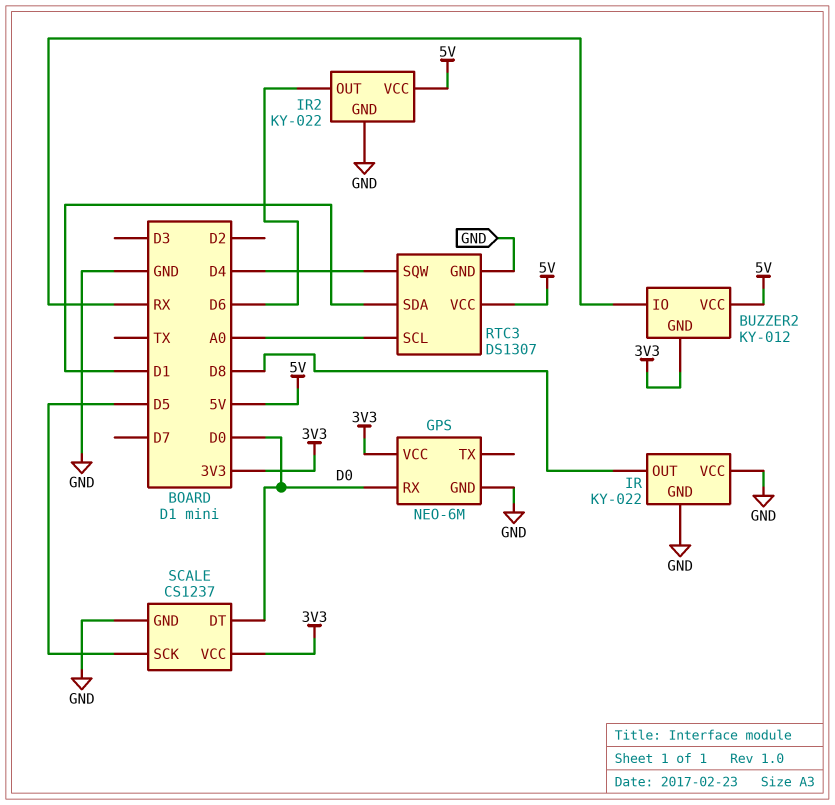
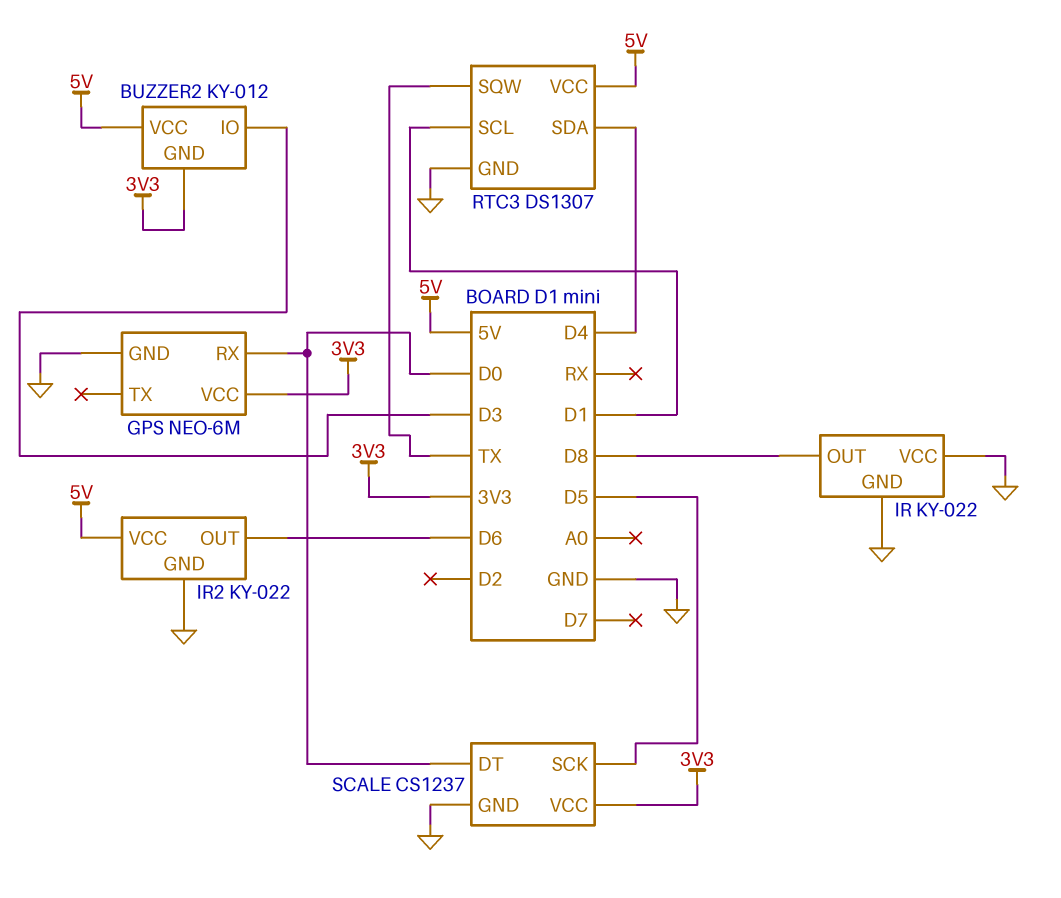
BUZZER2 pin IO: RX -> D3
RTC3 pin SCL: A0 -> D1
RTC3 pin SDA: D1 -> D4
RTC3 pin SQW: D4 -> TX

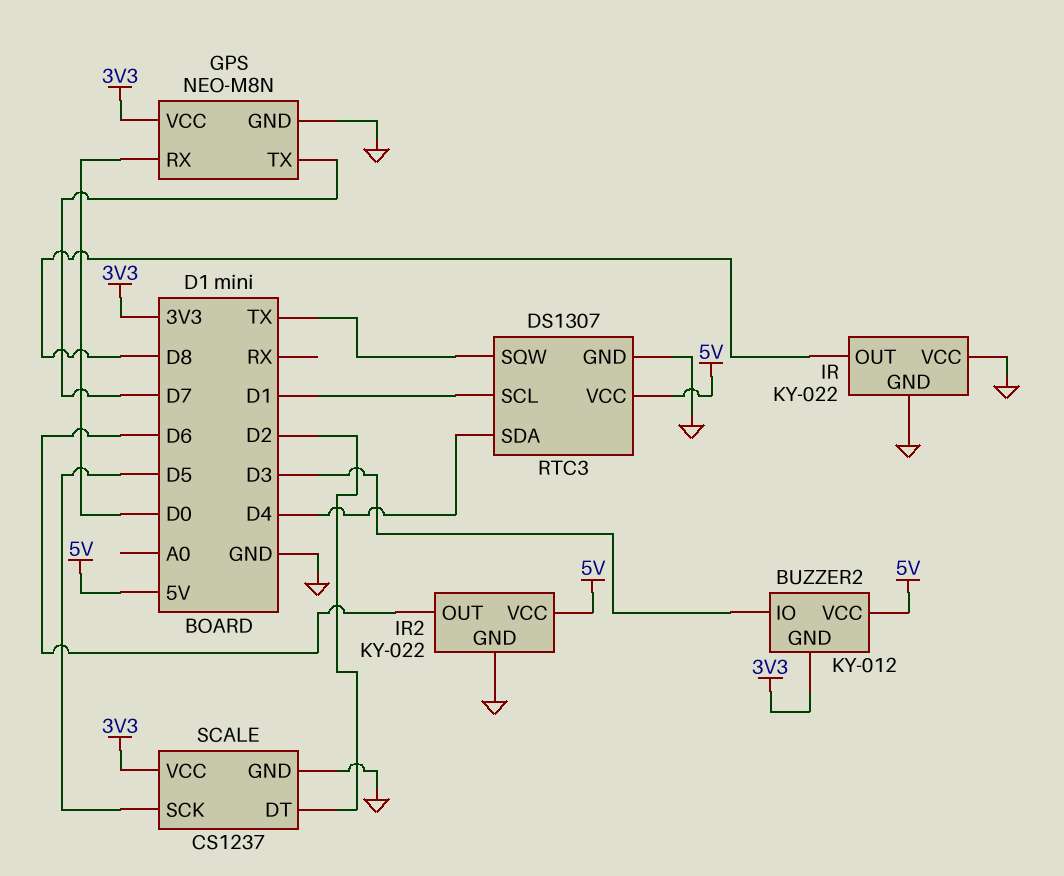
GPS: NEO-6M -> NEO-M8N
GPS pin TX: none -> D7
SCALE pin DT: D0 -> D2

